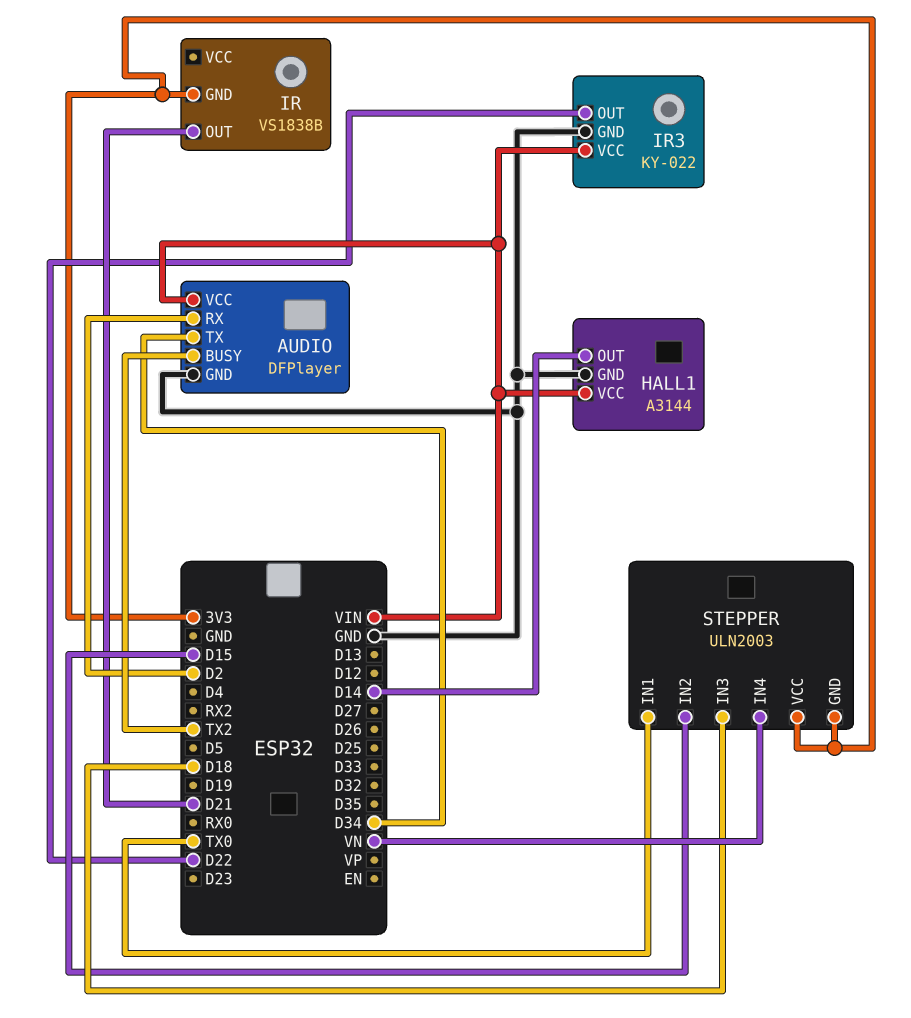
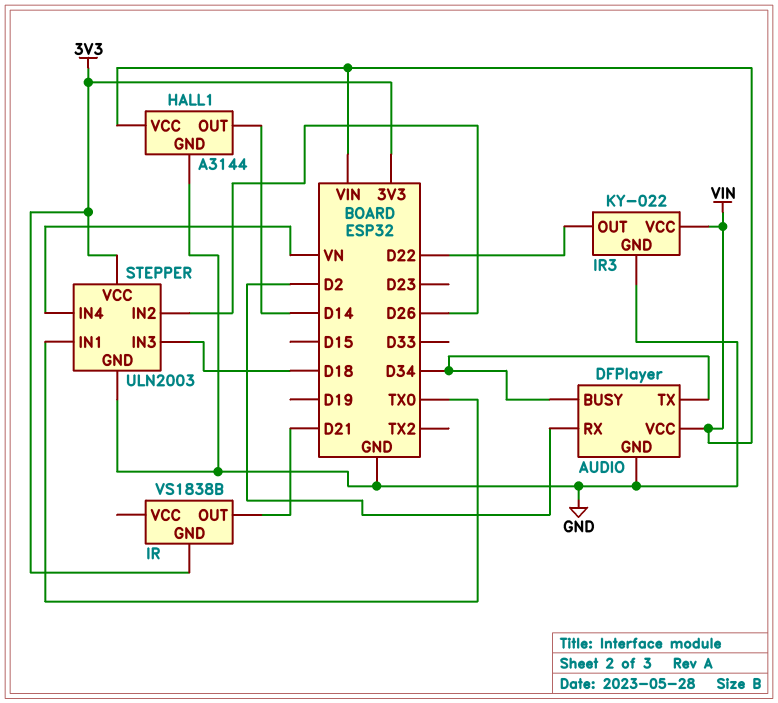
AUDIO pin BUSY: TX2 -> D34
STEPPER pin GND: 3V3 -> GND
STEPPER pin IN2: D15 -> D26

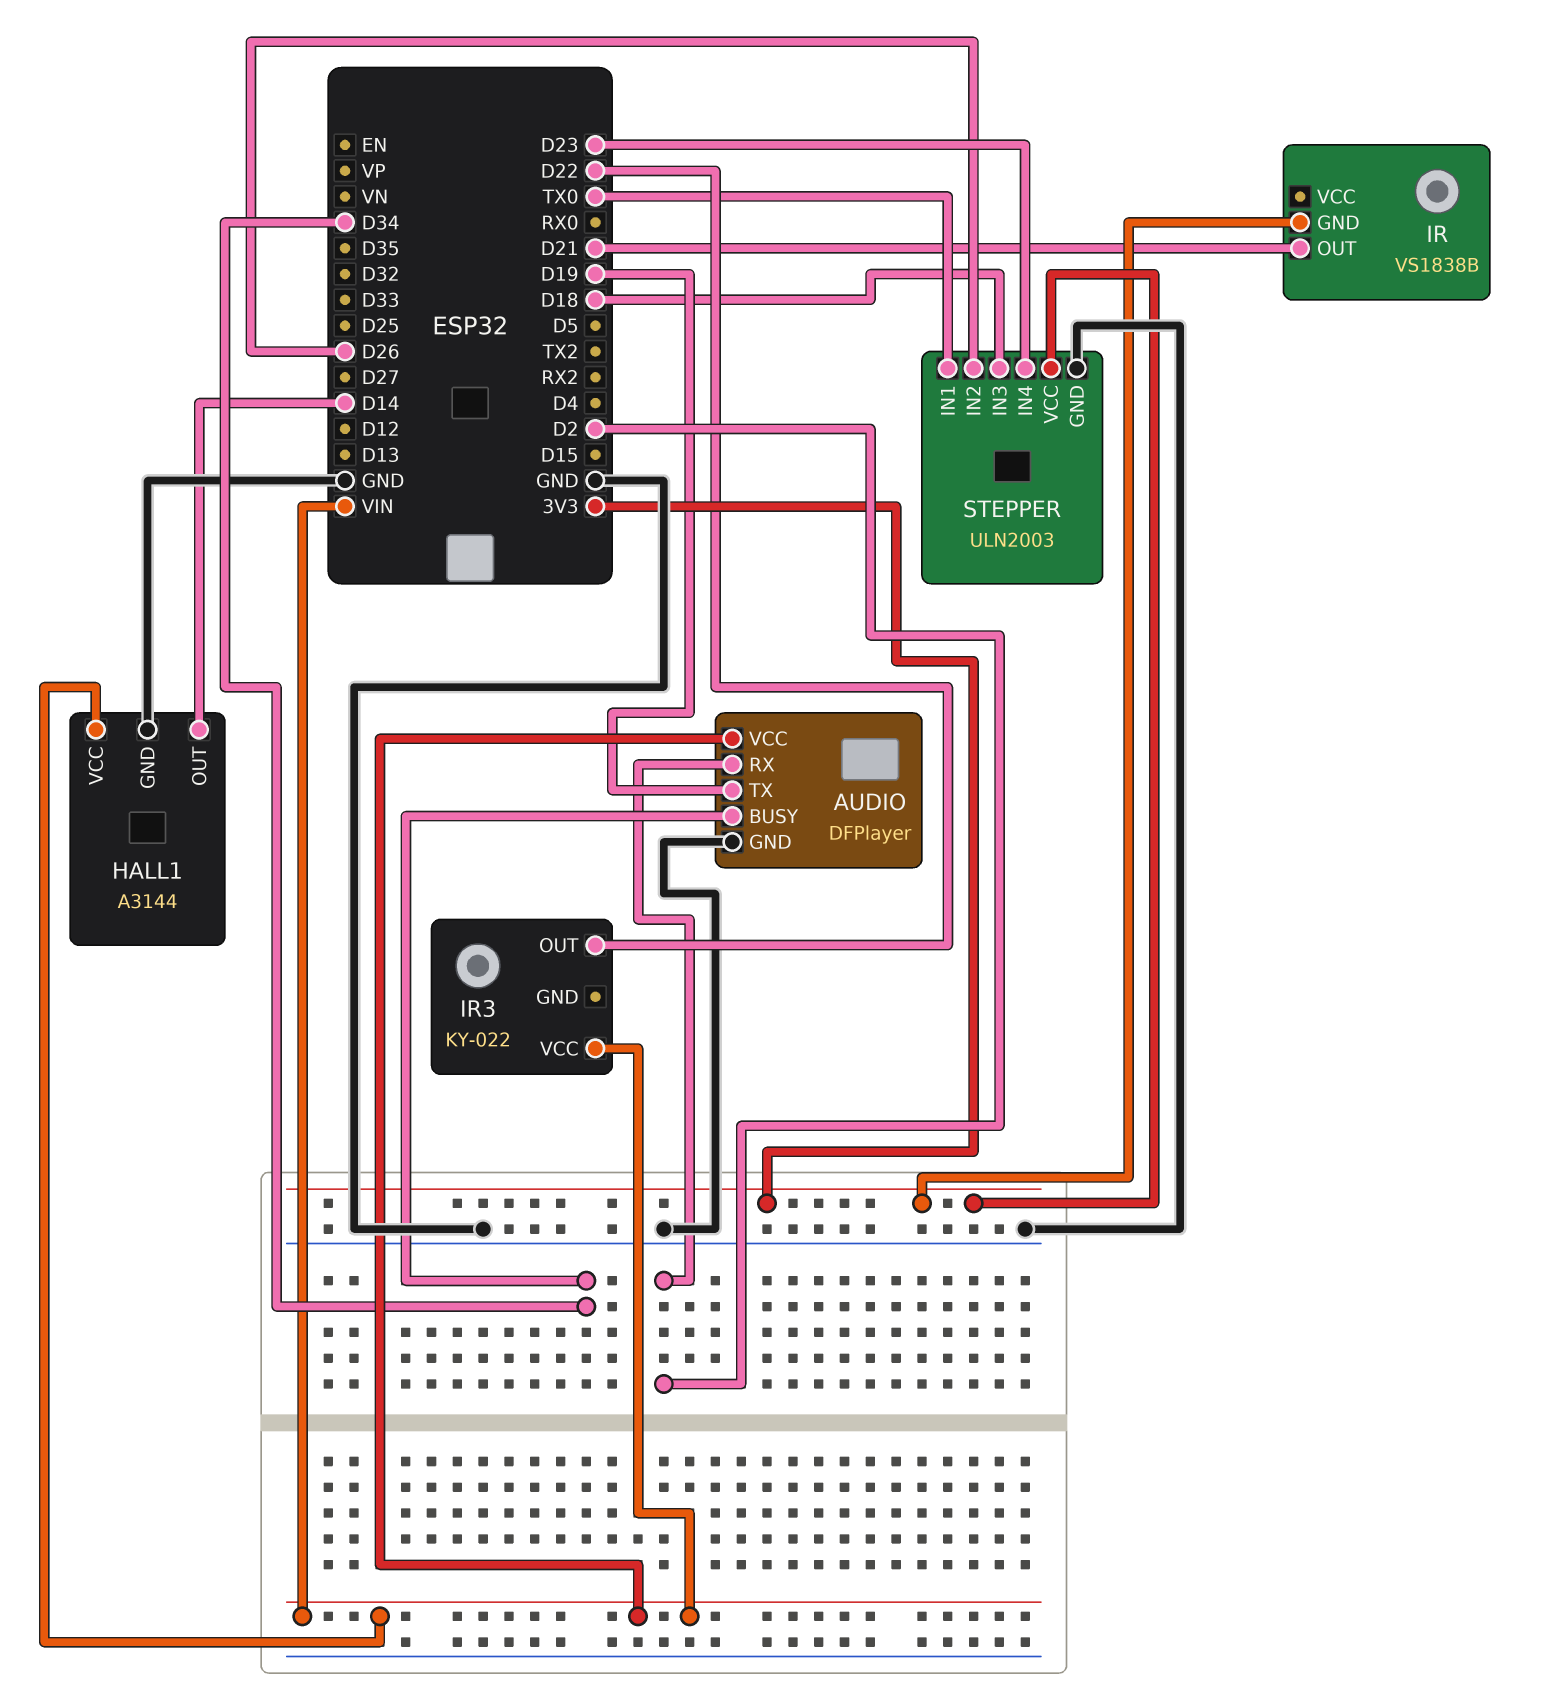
AUDIO pin TX: D34 -> D19
IR3 pin GND: GND -> none
STEPPER pin IN4: VN -> D23

